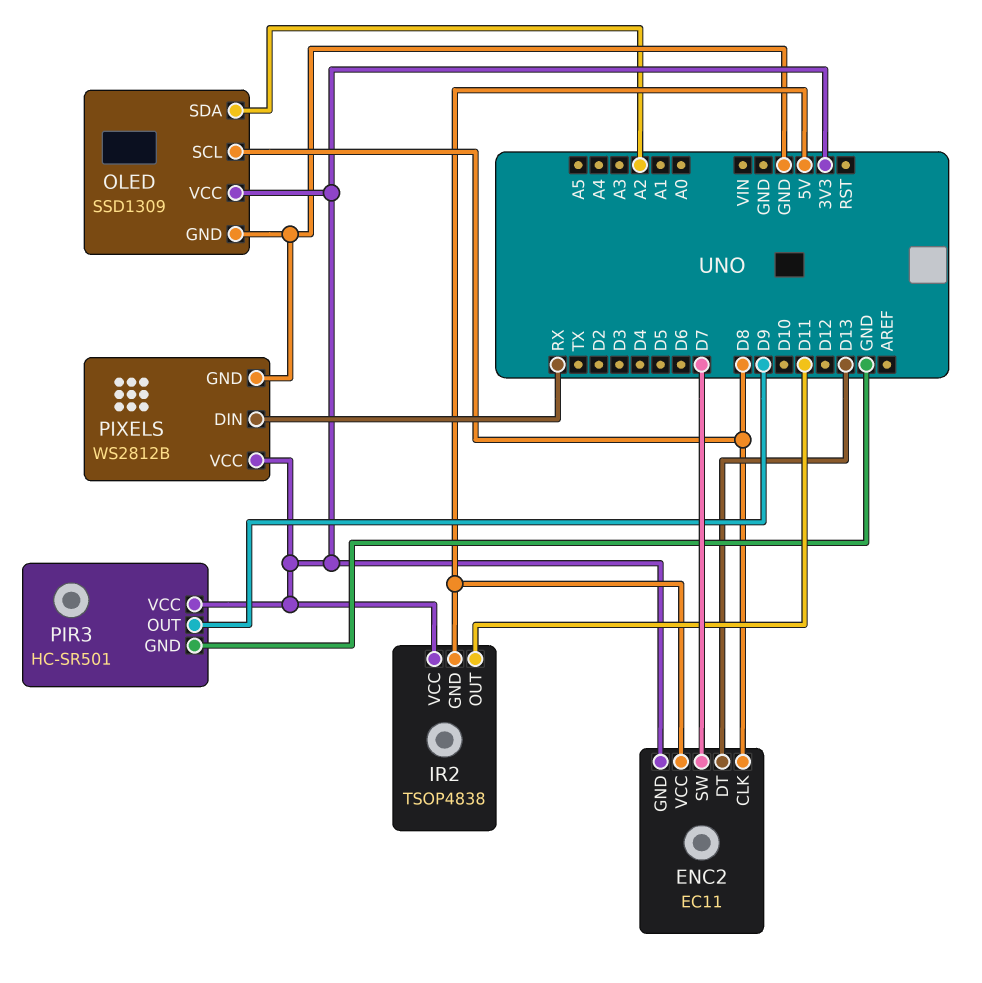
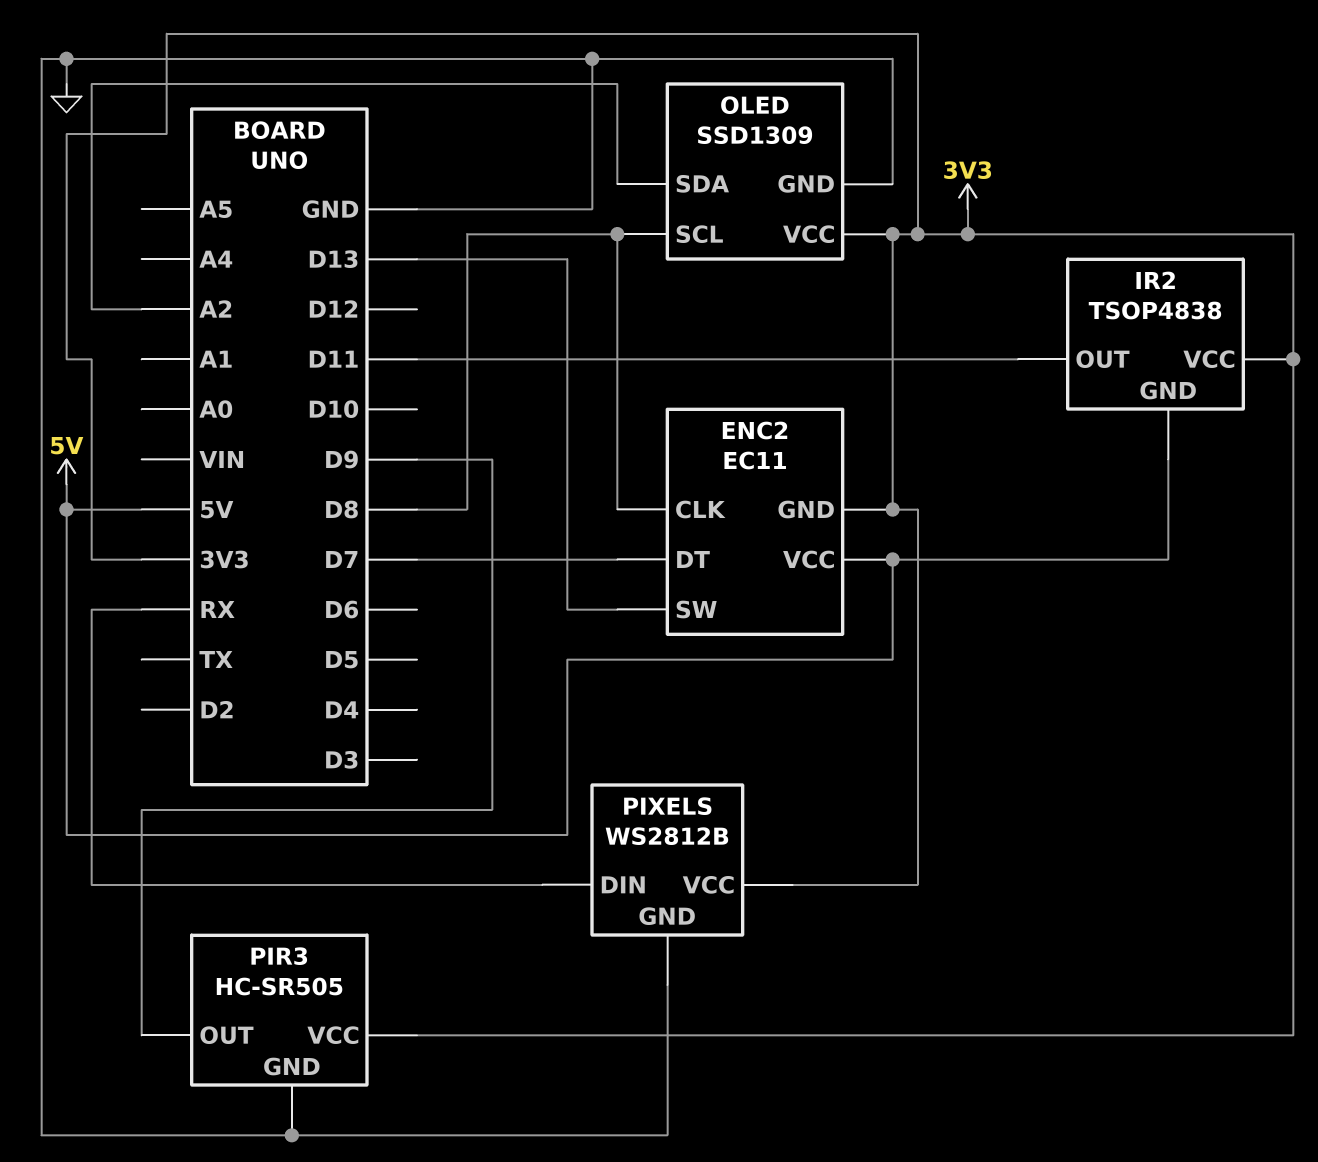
ENC2 pin DT: D13 -> D7
ENC2 pin SW: D7 -> D13
PIR3: HC-SR501 -> HC-SR505

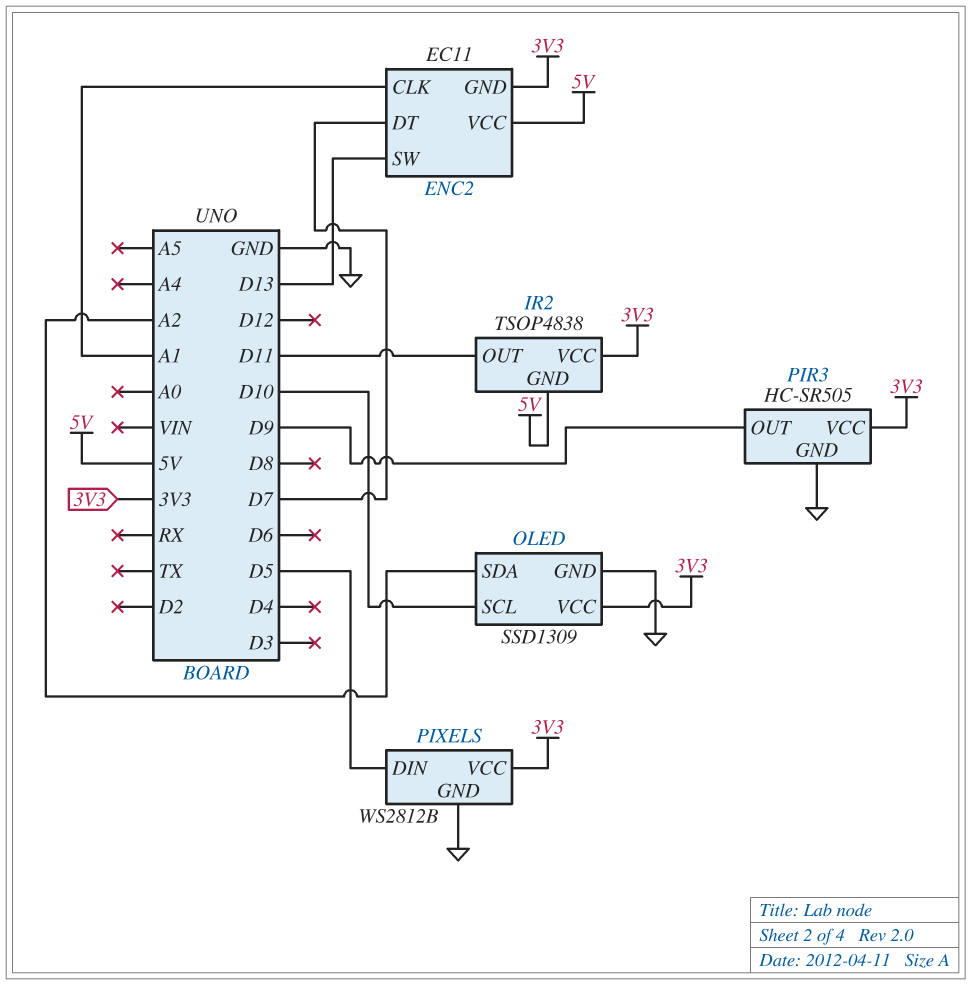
ENC2 pin CLK: D8 -> A1
OLED pin SCL: D8 -> D10
PIXELS pin DIN: RX -> D5

